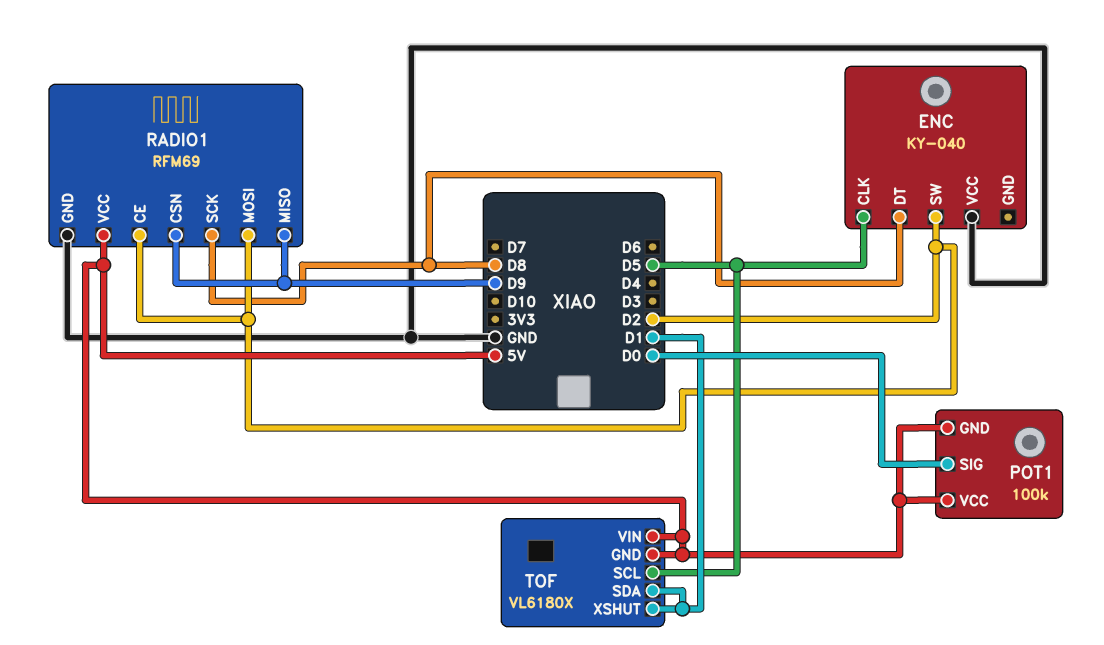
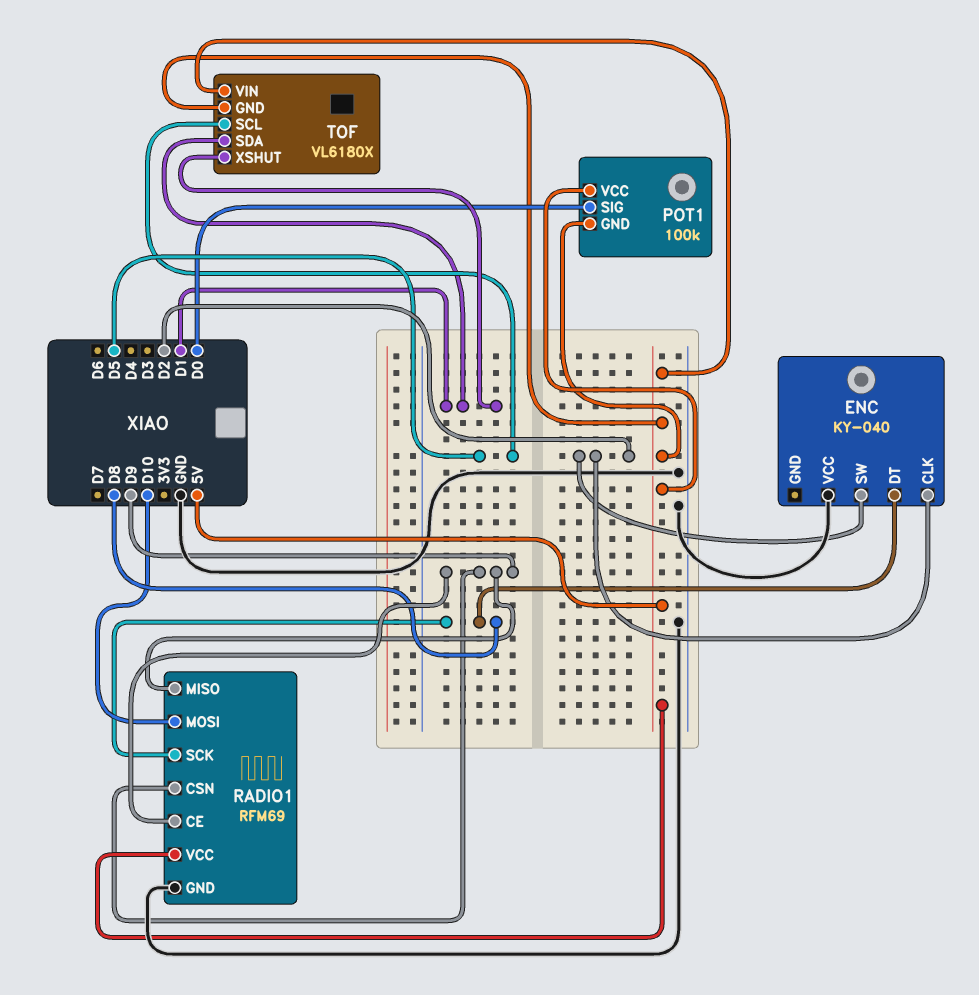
ENC pin CLK: D5 -> D2
RADIO1 pin CE: D2 -> D9
RADIO1 pin MOSI: D2 -> D10

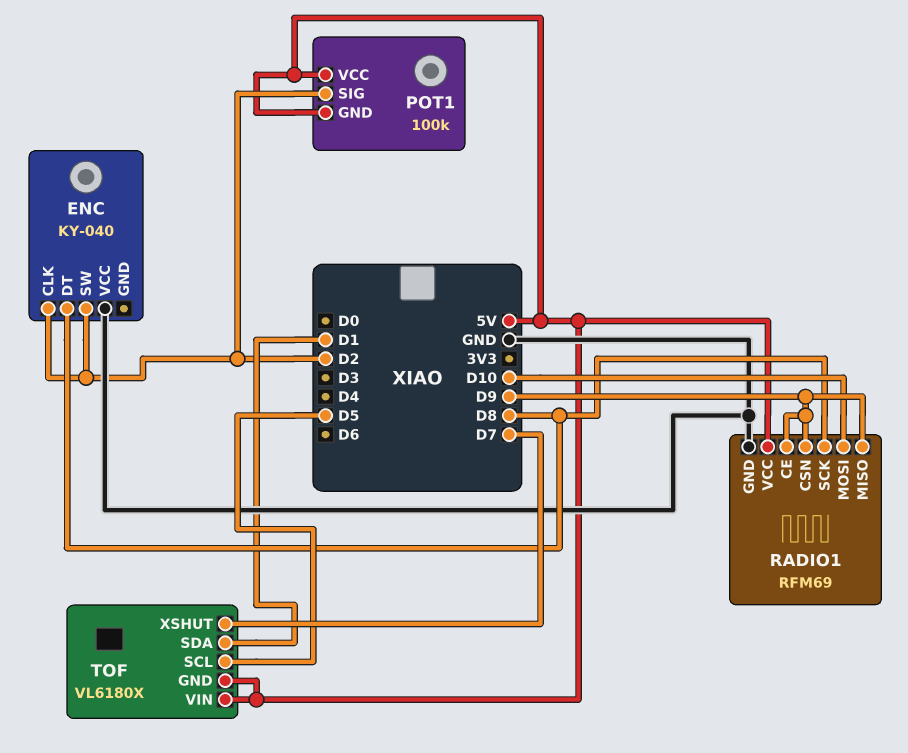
POT1 pin SIG: D0 -> D2
TOF pin XSHUT: D1 -> D7

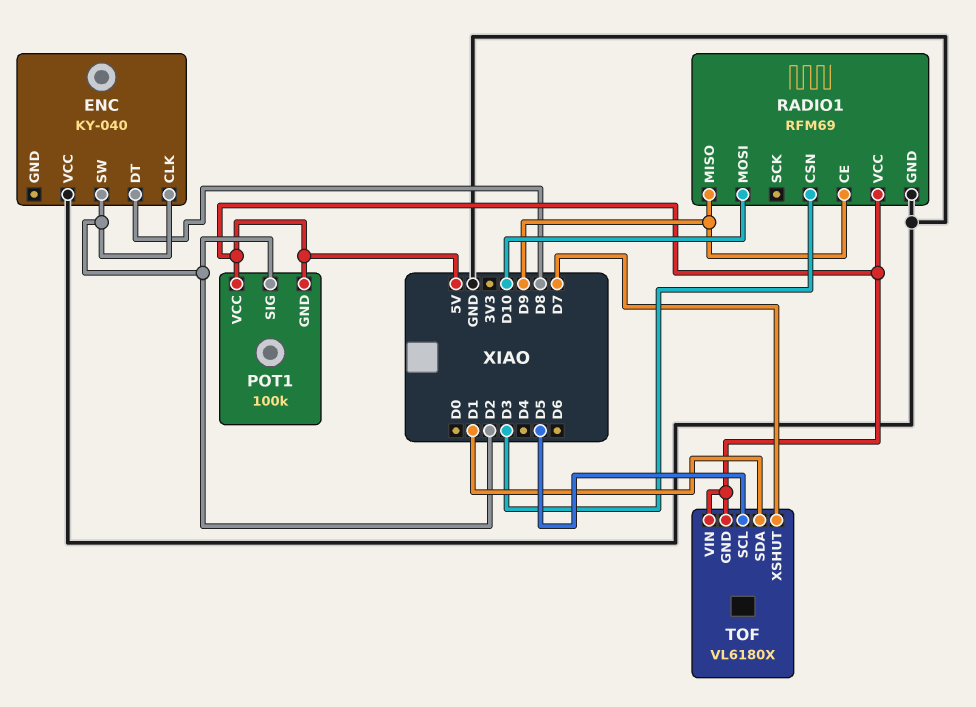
RADIO1 pin CSN: D9 -> D3
RADIO1 pin SCK: D8 -> none

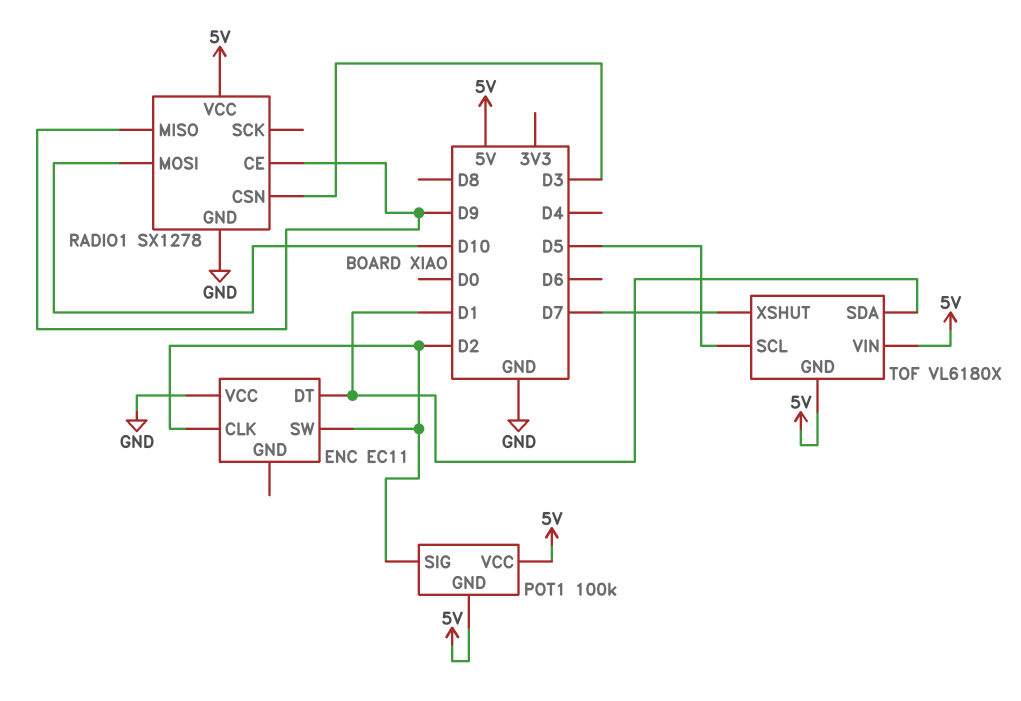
ENC: KY-040 -> EC11
ENC pin DT: D8 -> D1
RADIO1: RFM69 -> SX1278

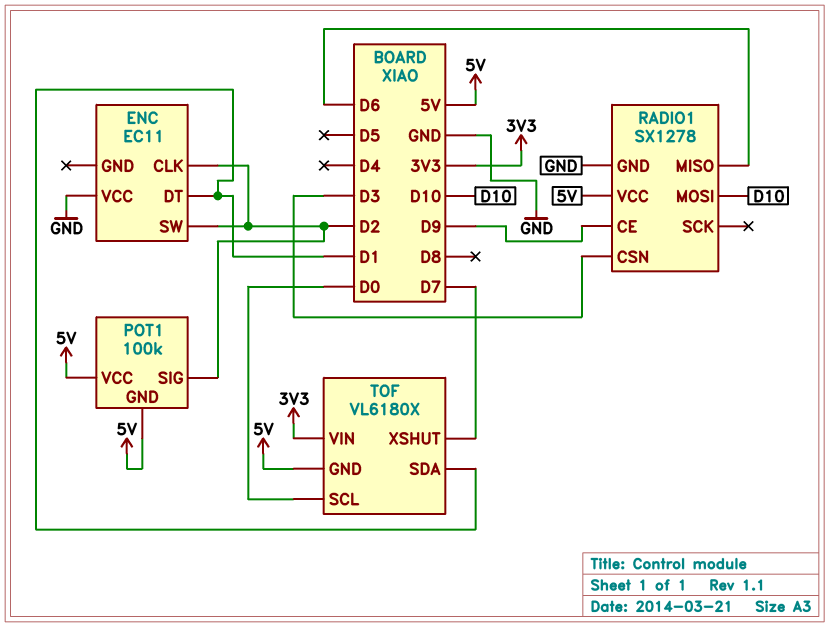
RADIO1 pin MISO: D9 -> D6
TOF pin SCL: D5 -> D0
TOF pin VIN: 5V -> 3V3

